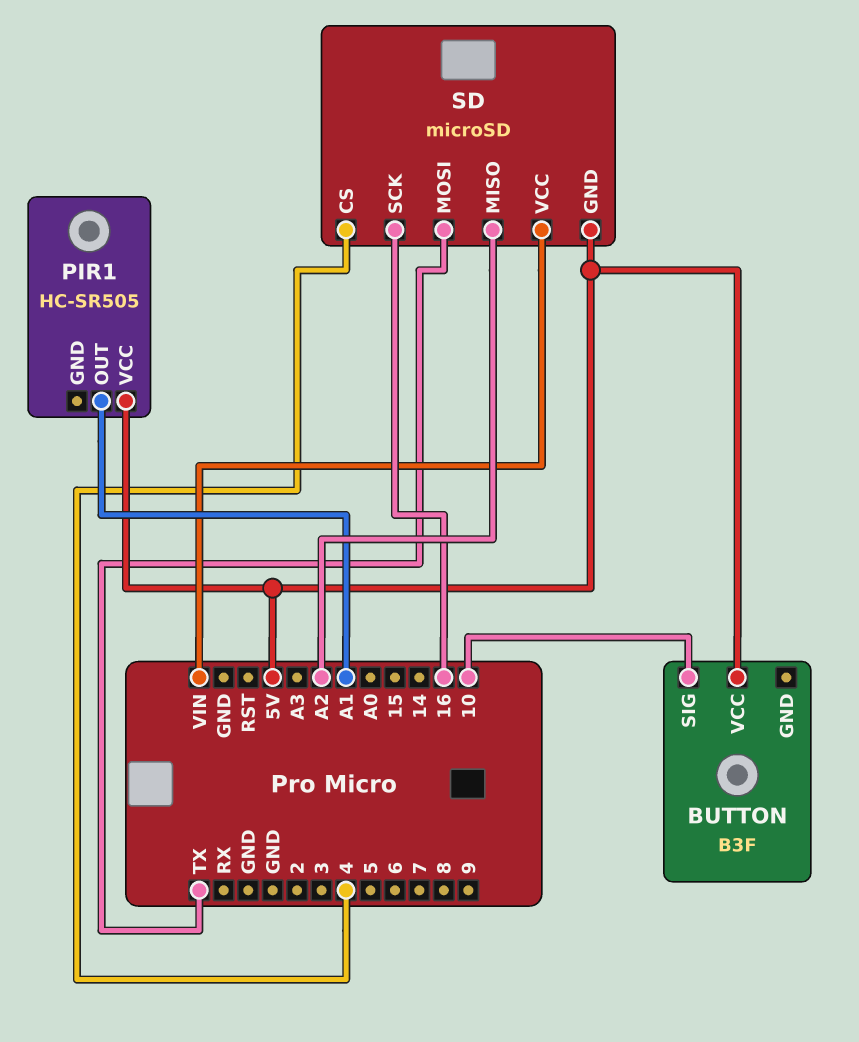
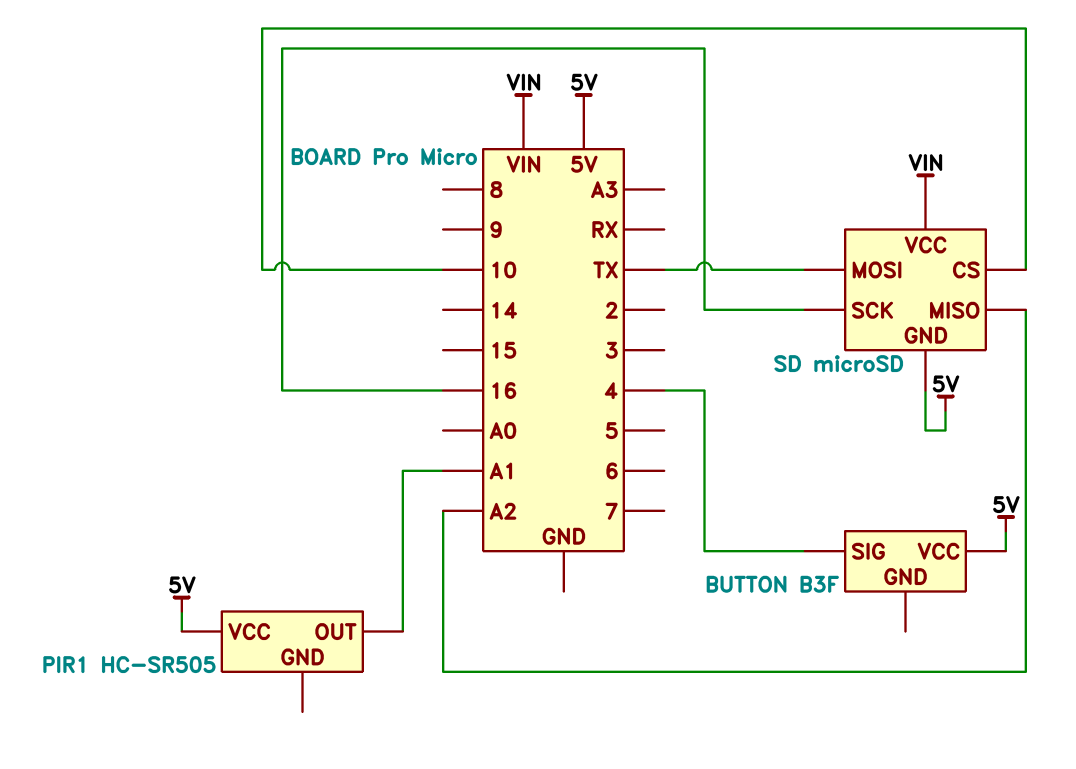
BUTTON pin SIG: 10 -> 4
SD pin CS: 4 -> 10

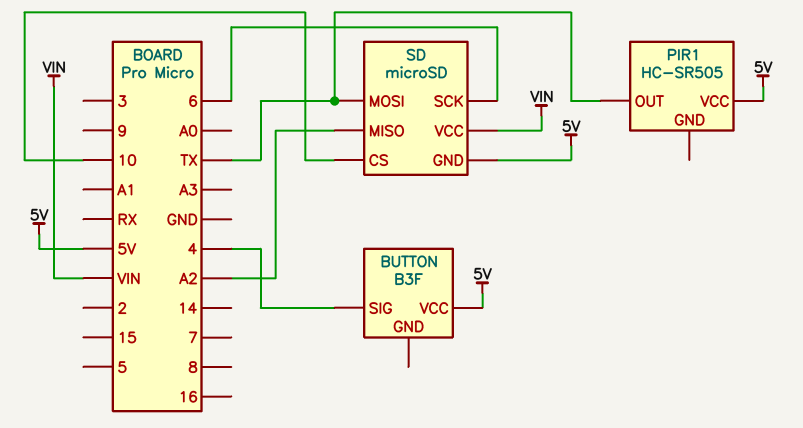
PIR1 pin OUT: A1 -> TX
SD pin SCK: 16 -> 6

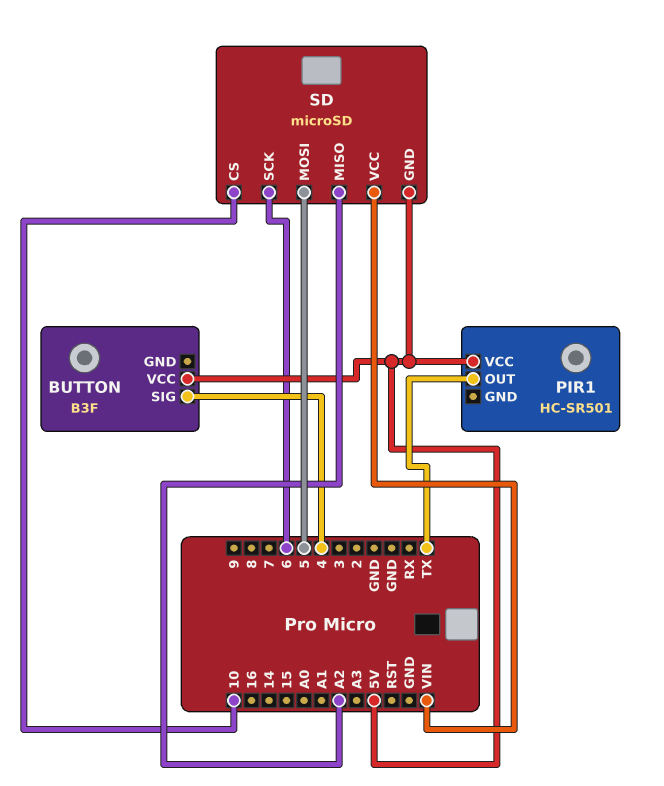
PIR1: HC-SR505 -> HC-SR501
SD pin MOSI: TX -> 5

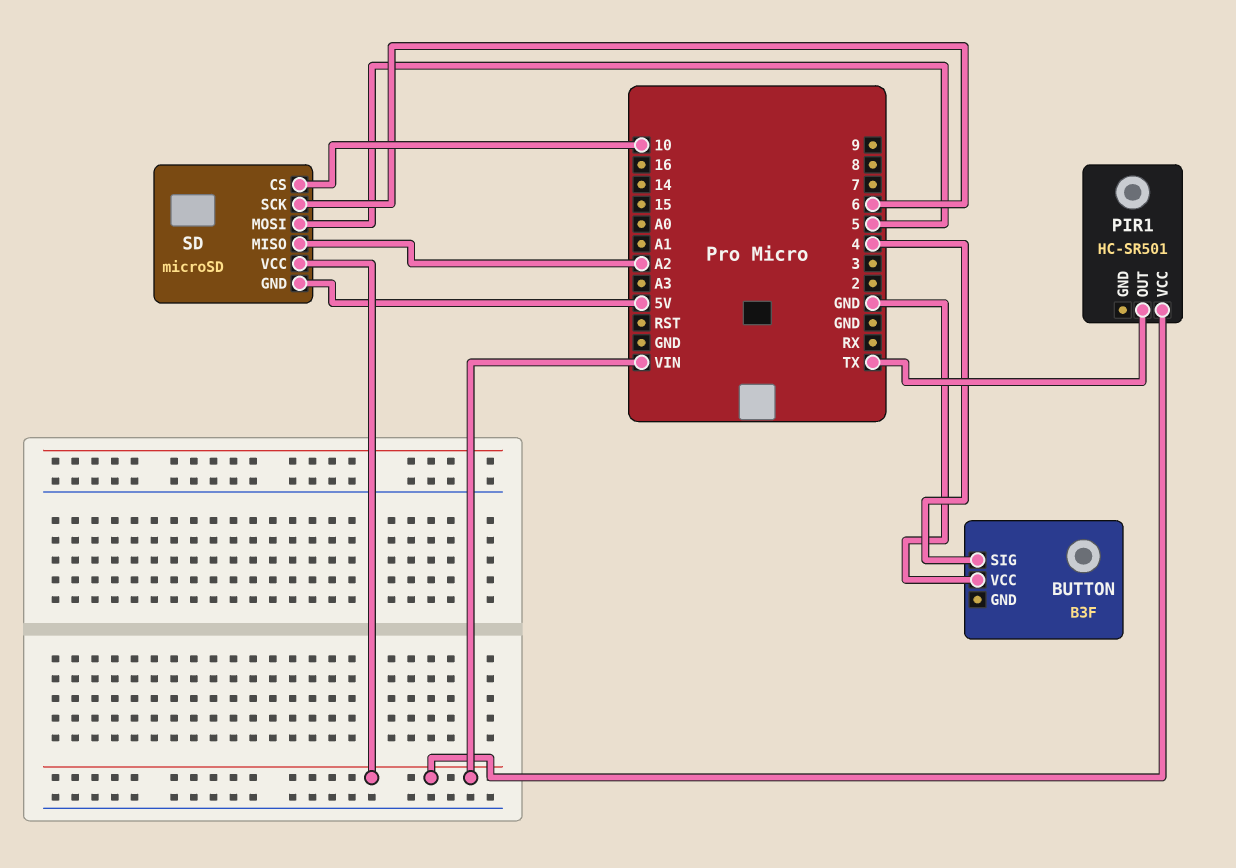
BUTTON pin VCC: 5V -> GND
PIR1 pin VCC: 5V -> VIN

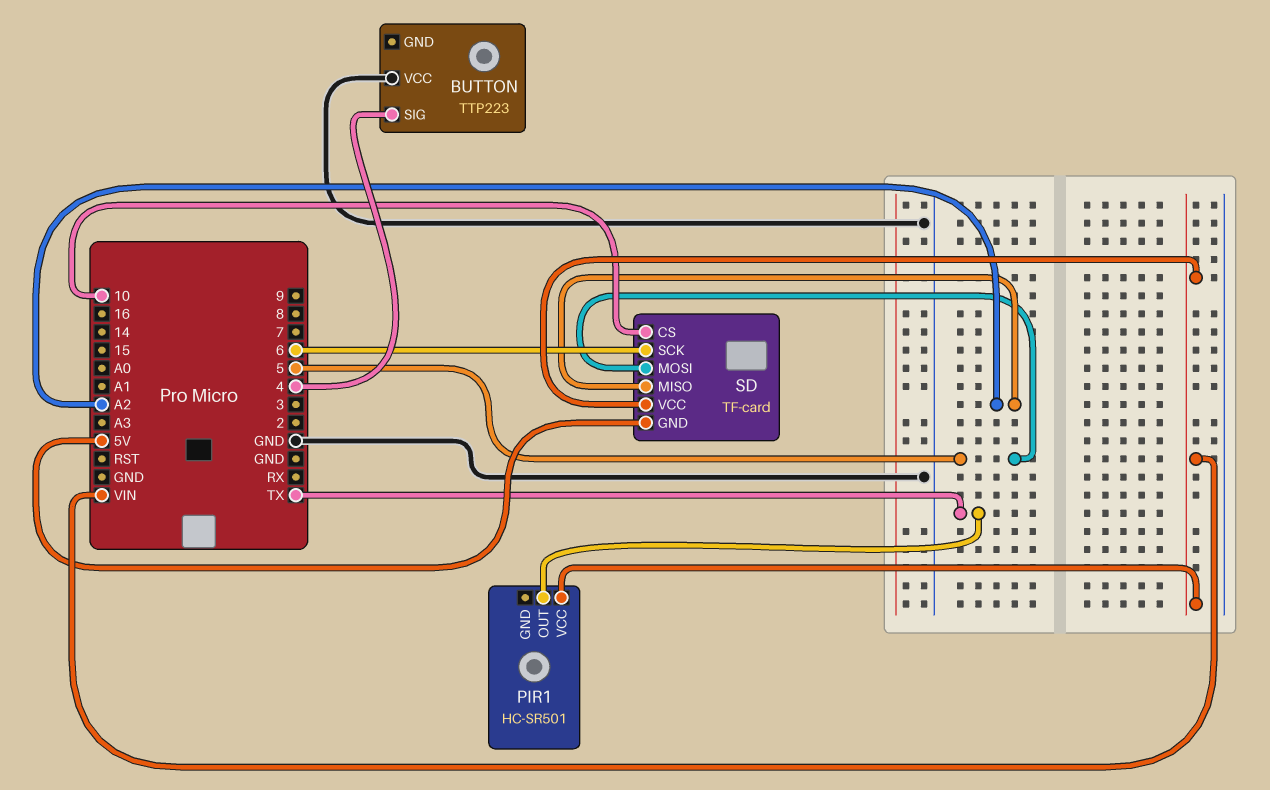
BUTTON: B3F -> TTP223
SD: microSD -> TF-card

